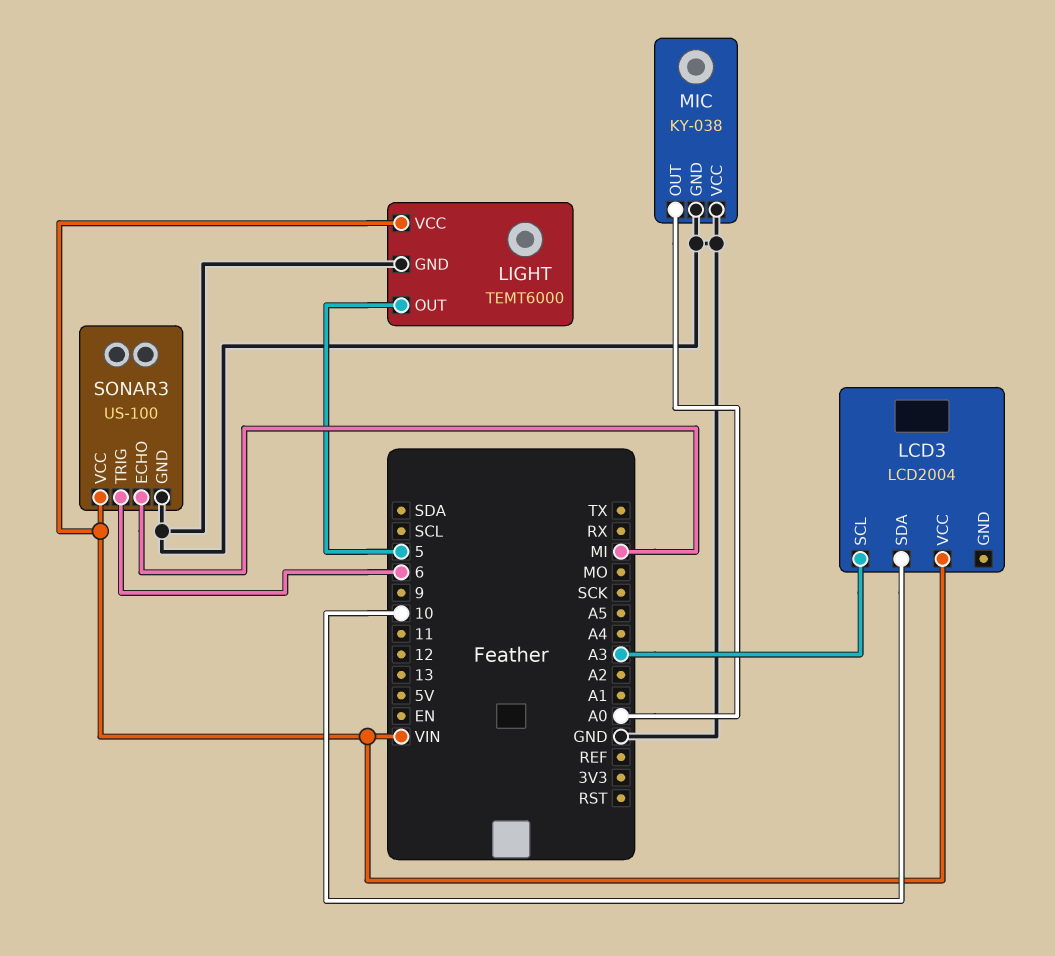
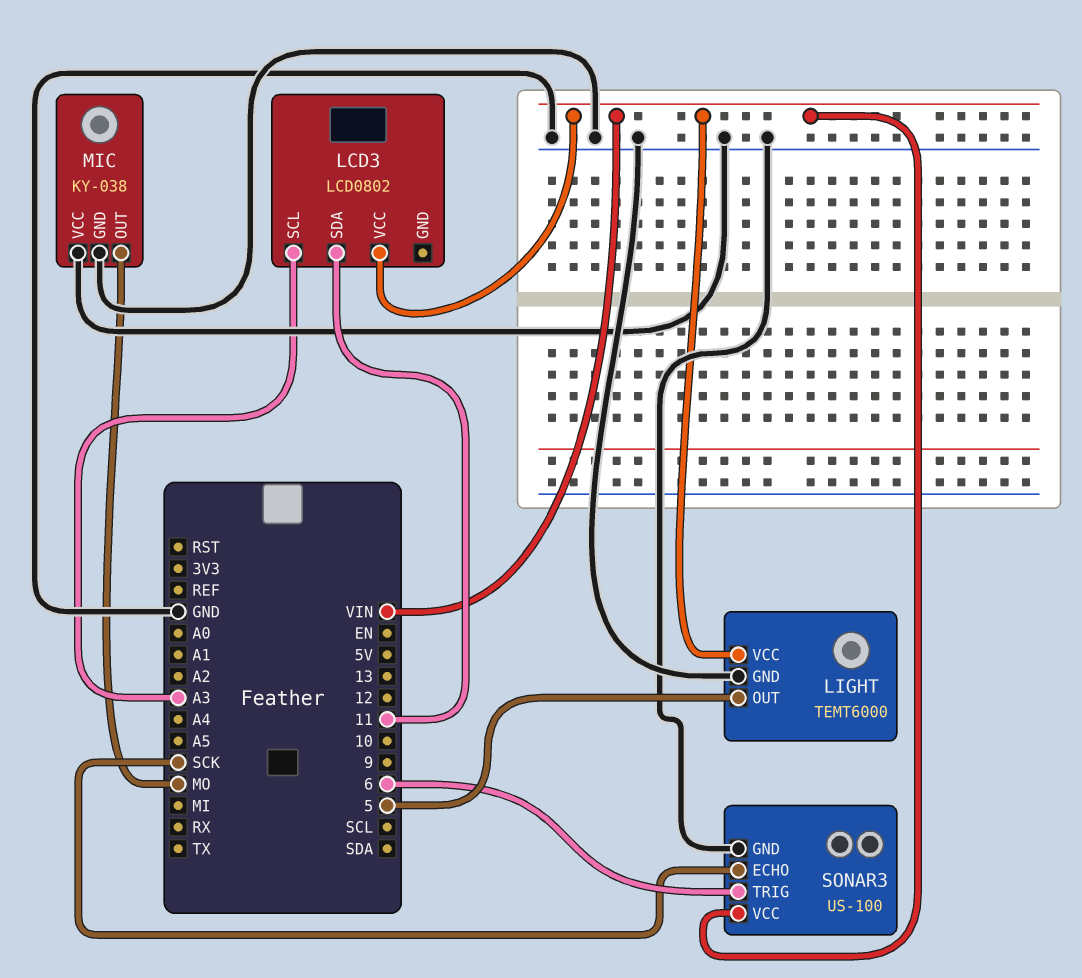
LCD3: LCD2004 -> LCD0802
LCD3 pin SDA: 10 -> 11
MIC pin OUT: A0 -> MO
SONAR3 pin ECHO: MI -> SCK

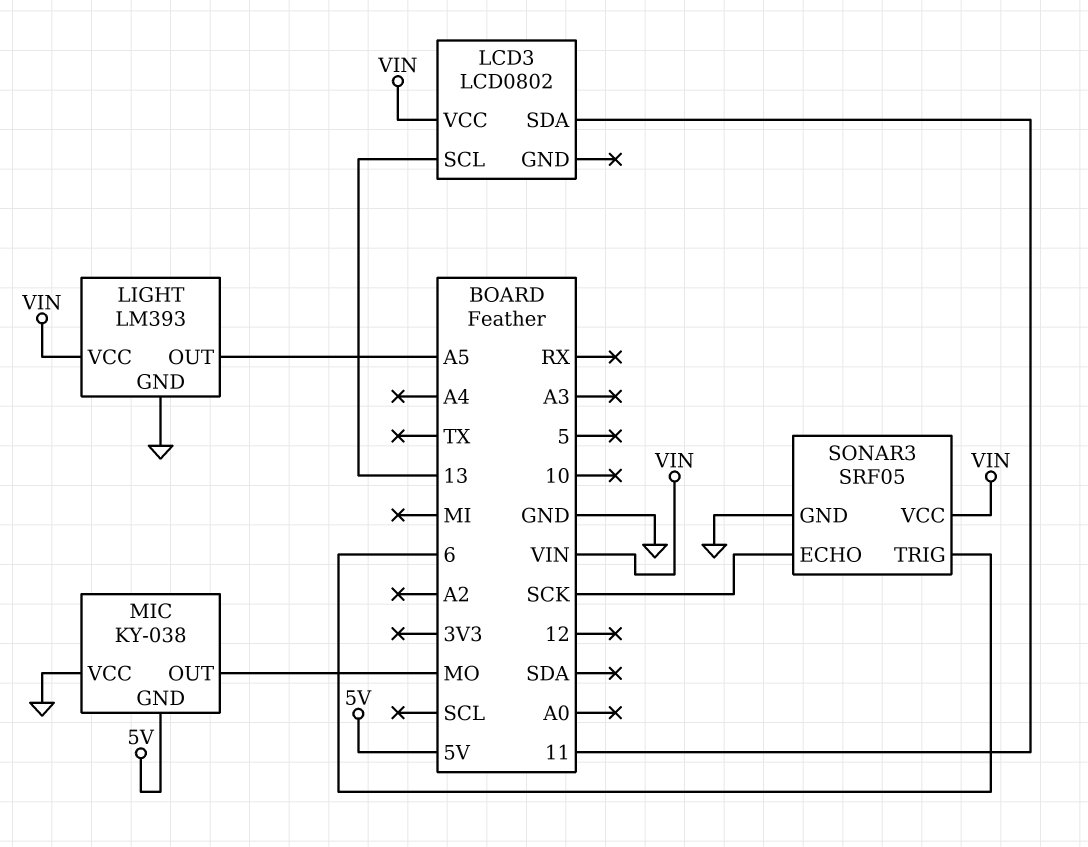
LCD3 pin SCL: A3 -> 13
LIGHT: TEMT6000 -> LM393
LIGHT pin OUT: 5 -> A5
MIC pin GND: GND -> 5V
SONAR3: US-100 -> SRF05

